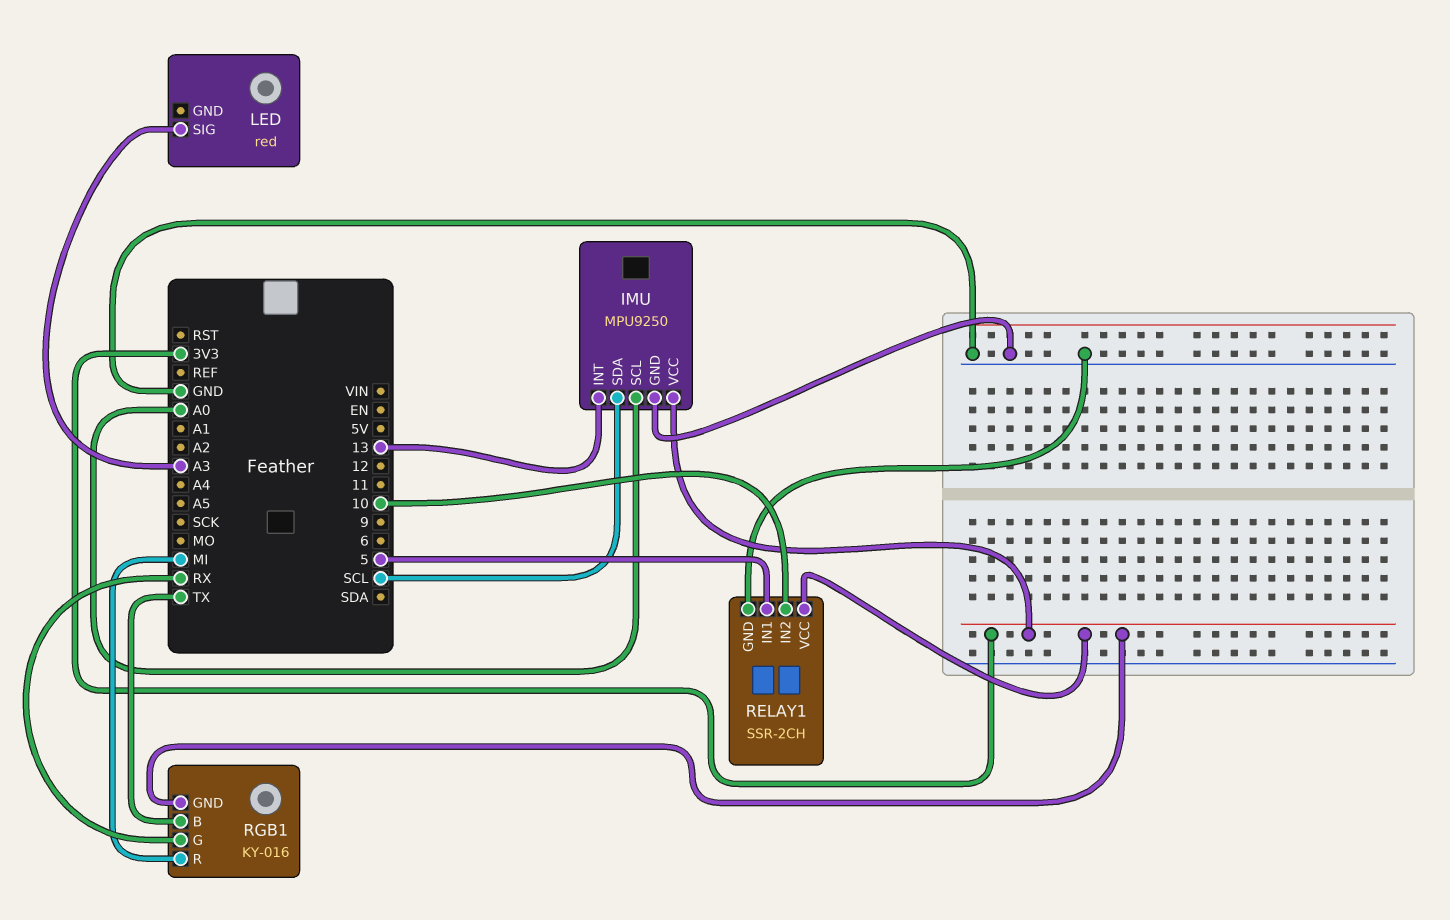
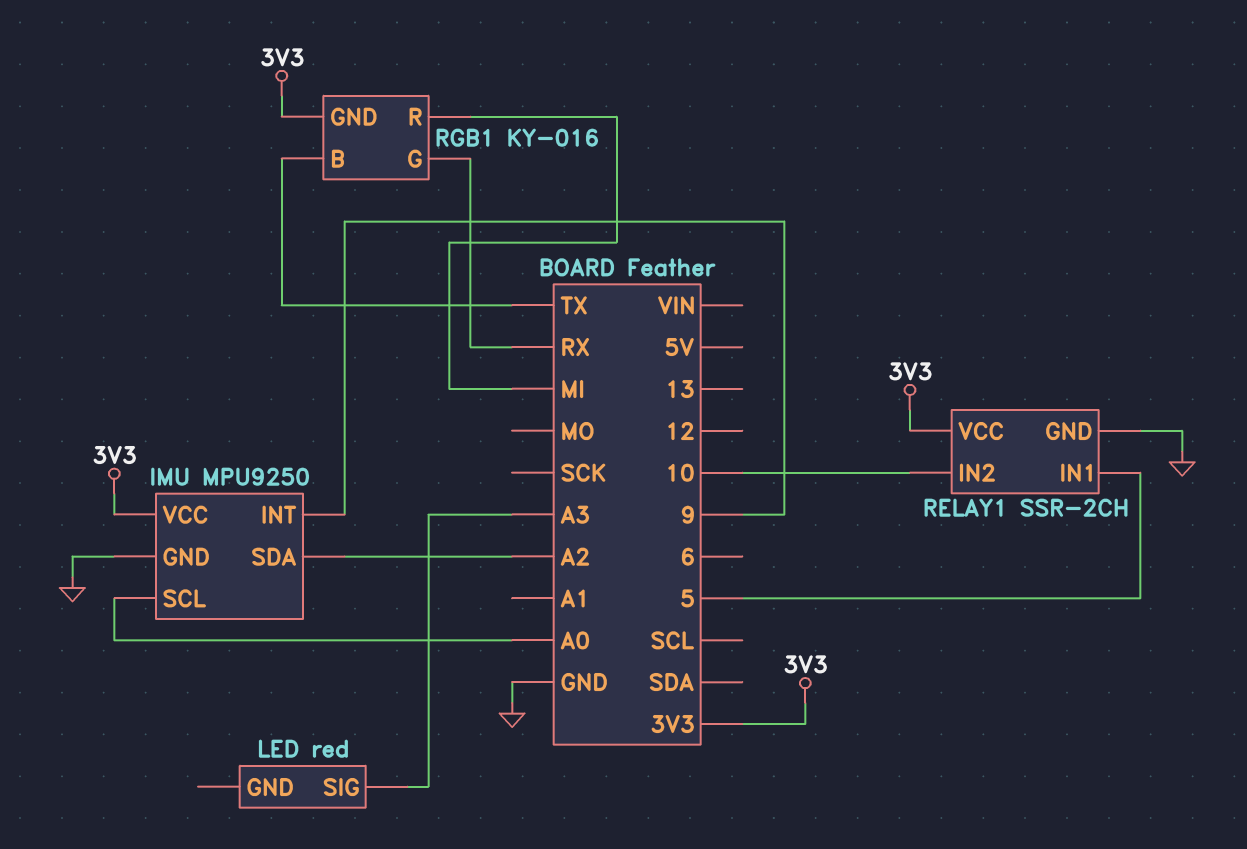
IMU pin INT: 13 -> 9
IMU pin SDA: SCL -> A2

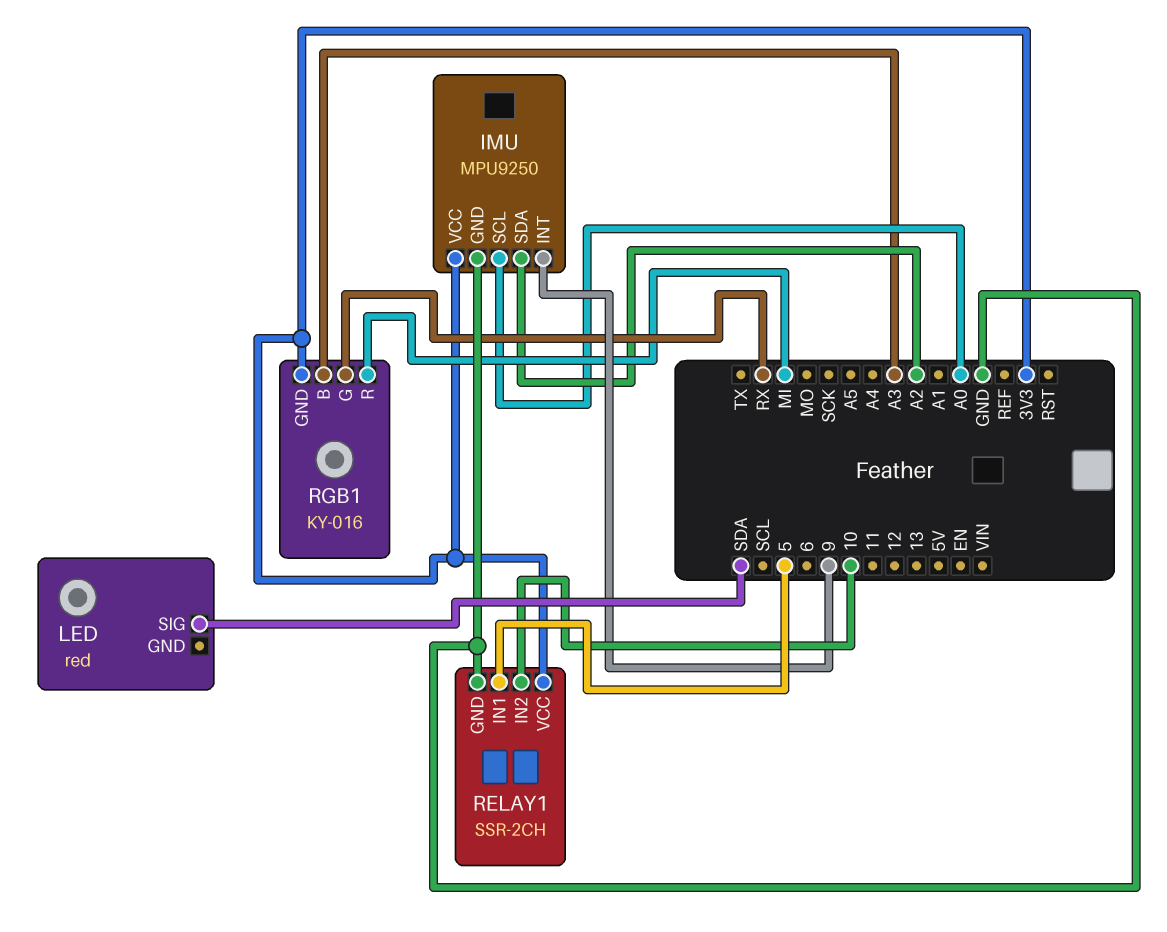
LED pin SIG: A3 -> SDA
RGB1 pin B: TX -> A3

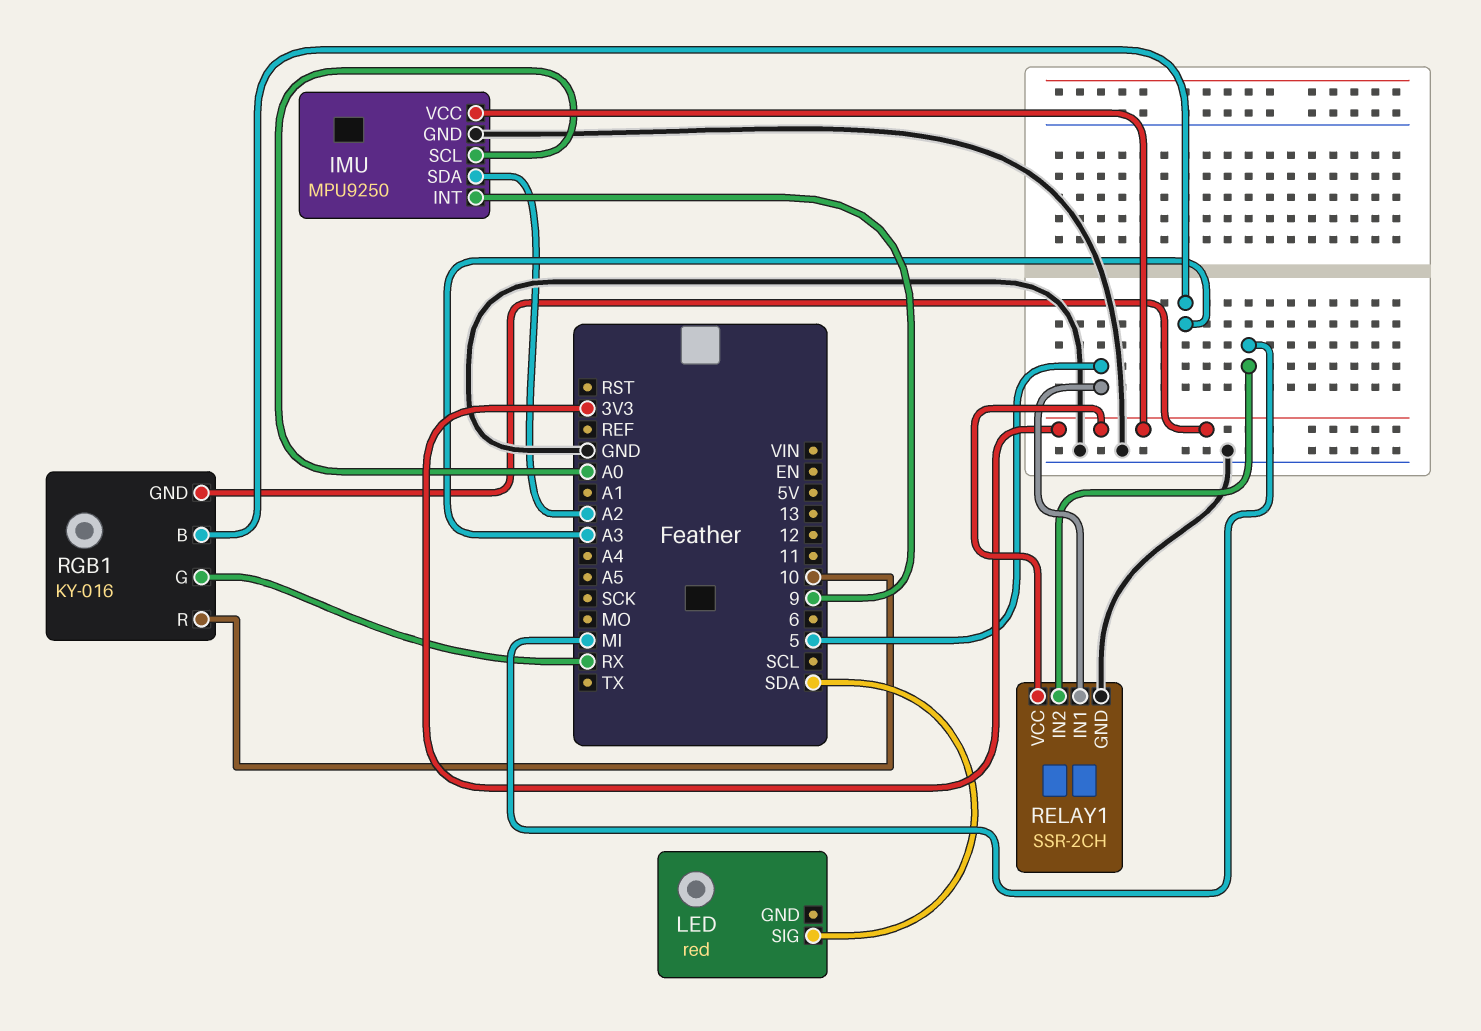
RELAY1 pin IN2: 10 -> MI
RGB1 pin R: MI -> 10

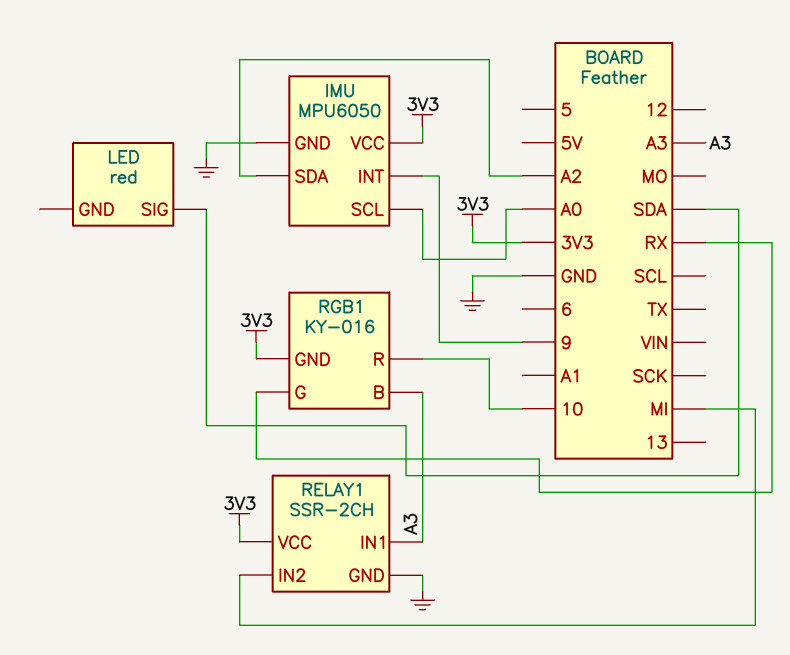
IMU: MPU9250 -> MPU6050
RELAY1 pin IN1: 5 -> A3

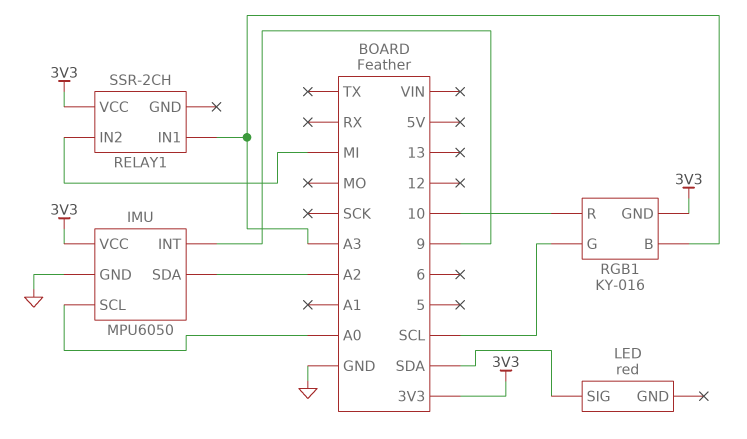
RELAY1 pin GND: GND -> none
RGB1 pin G: RX -> SCL

